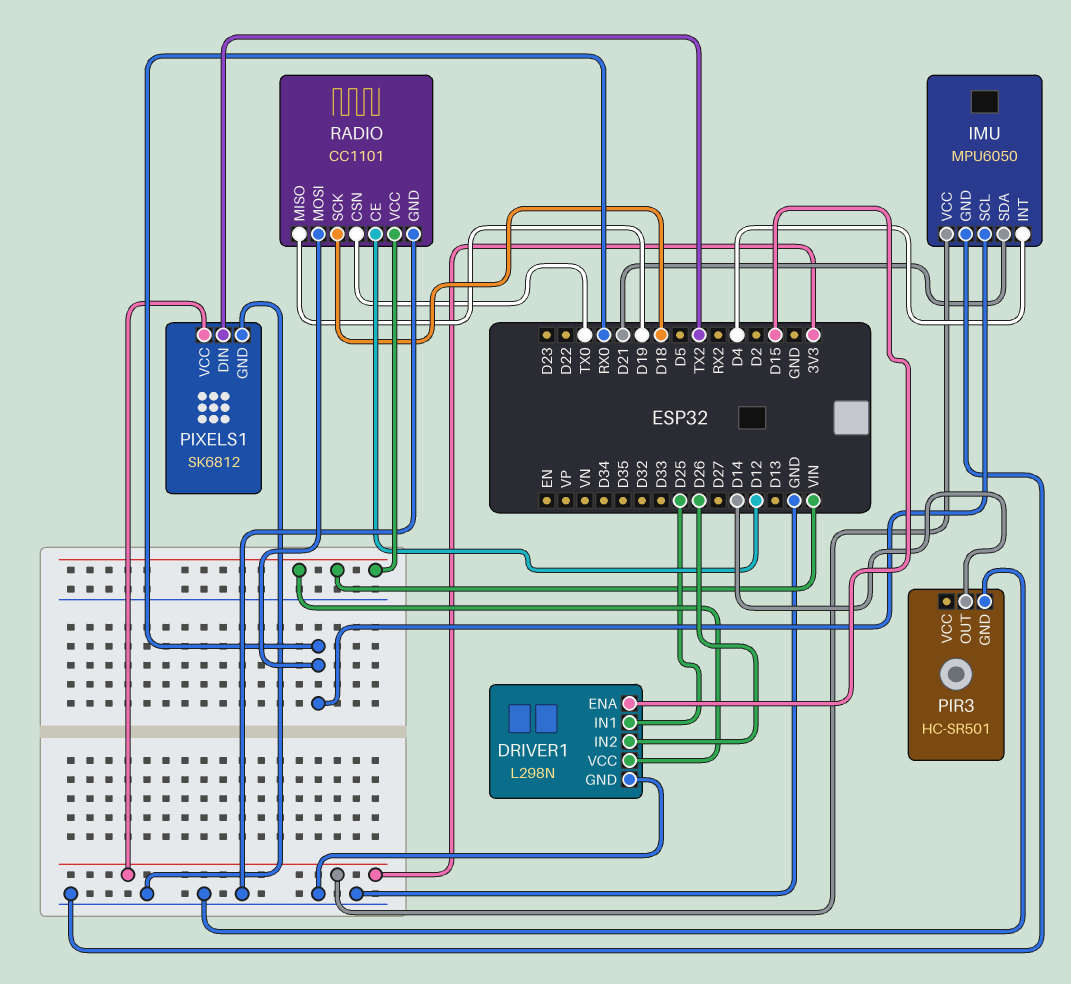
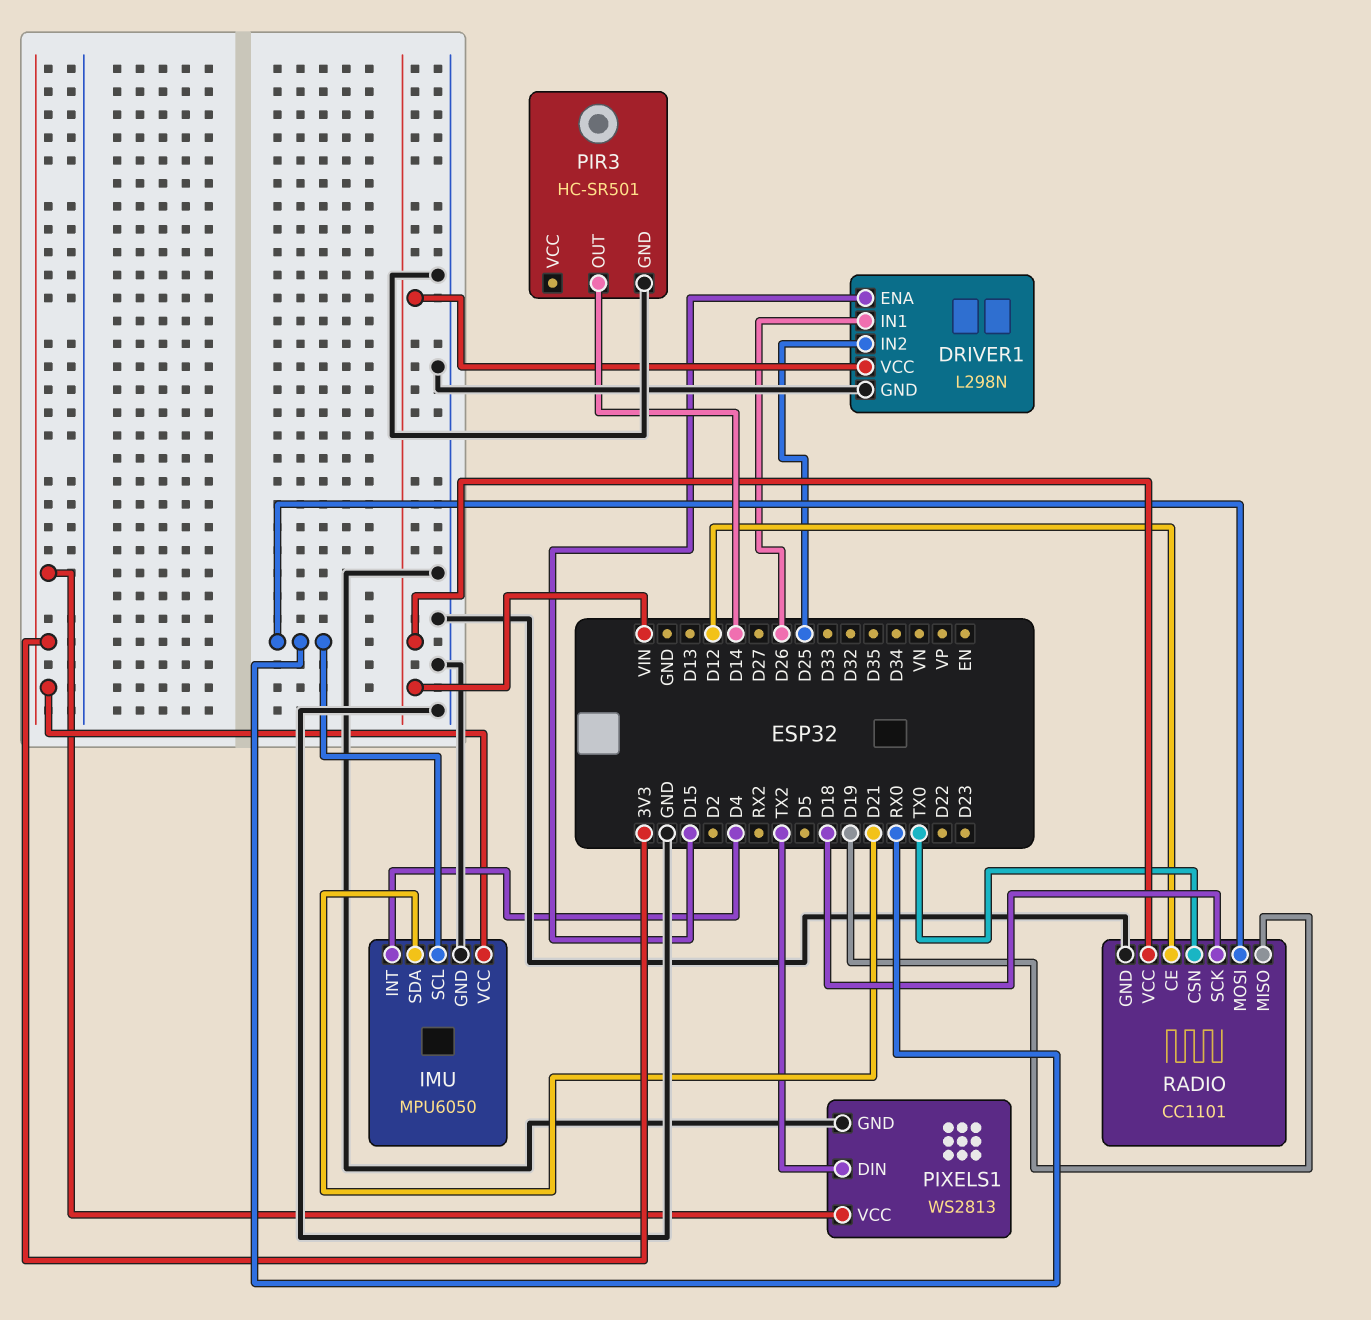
DRIVER1 pin IN1: D25 -> D26
DRIVER1 pin IN2: D26 -> D25
PIXELS1: SK6812 -> WS2813

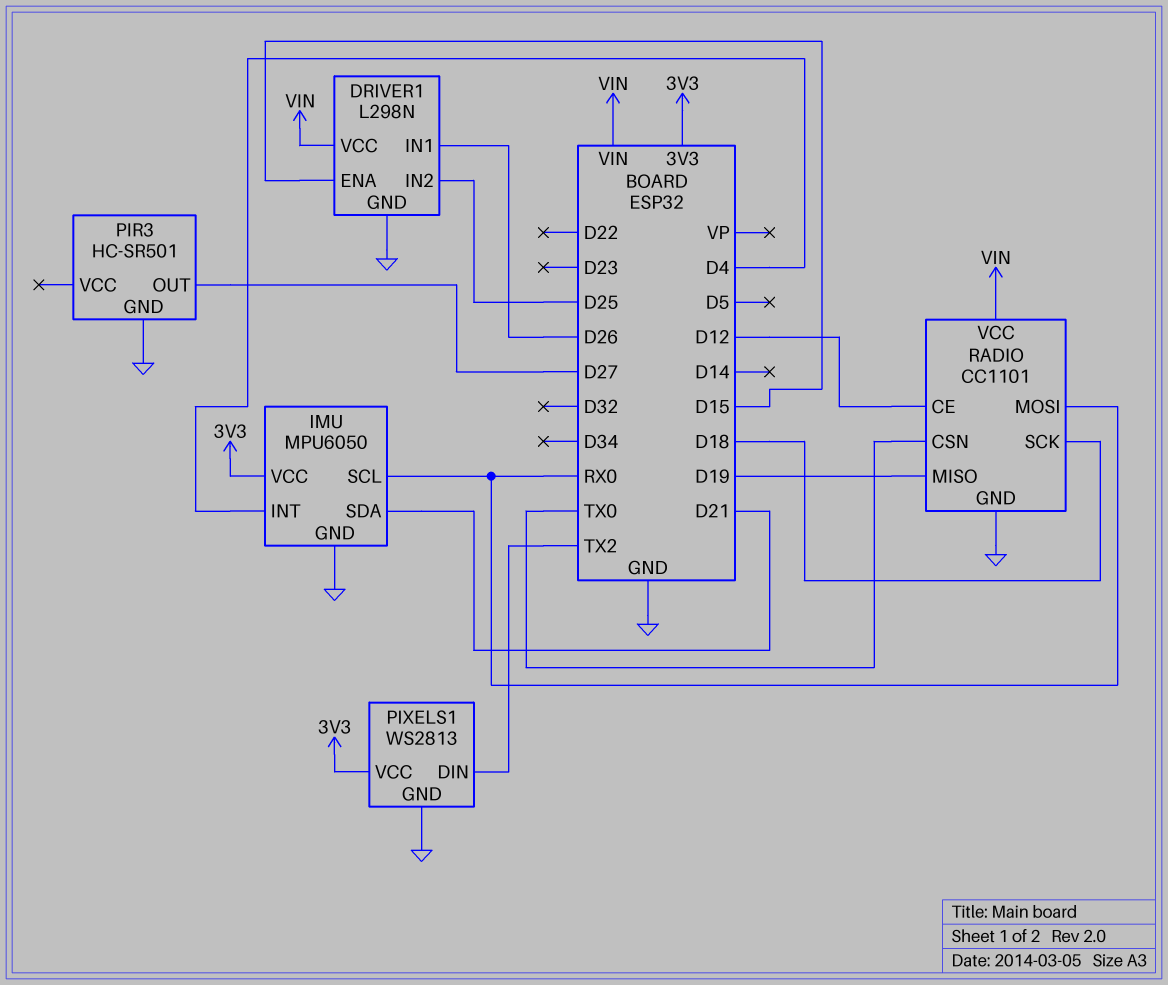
PIR3 pin OUT: D14 -> D27

